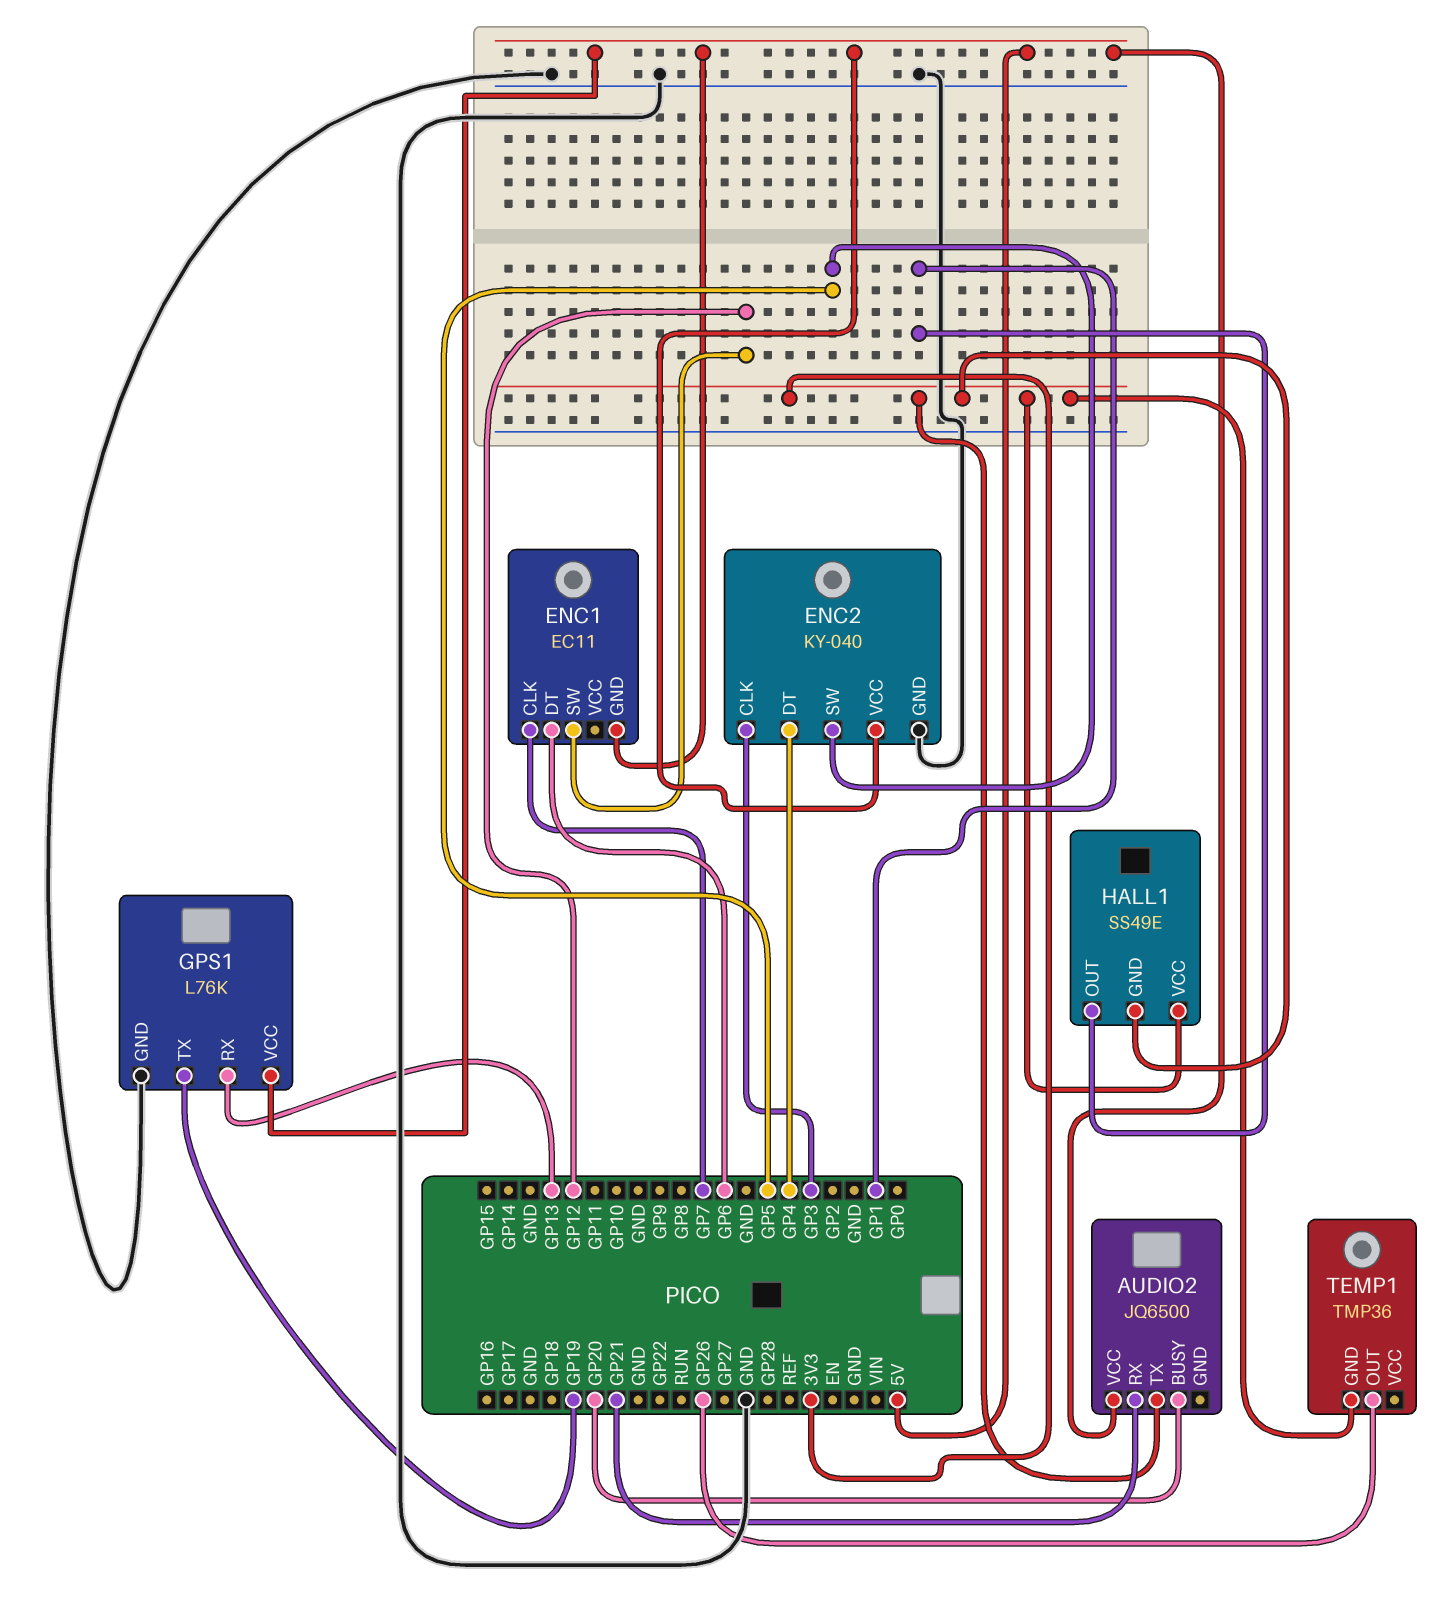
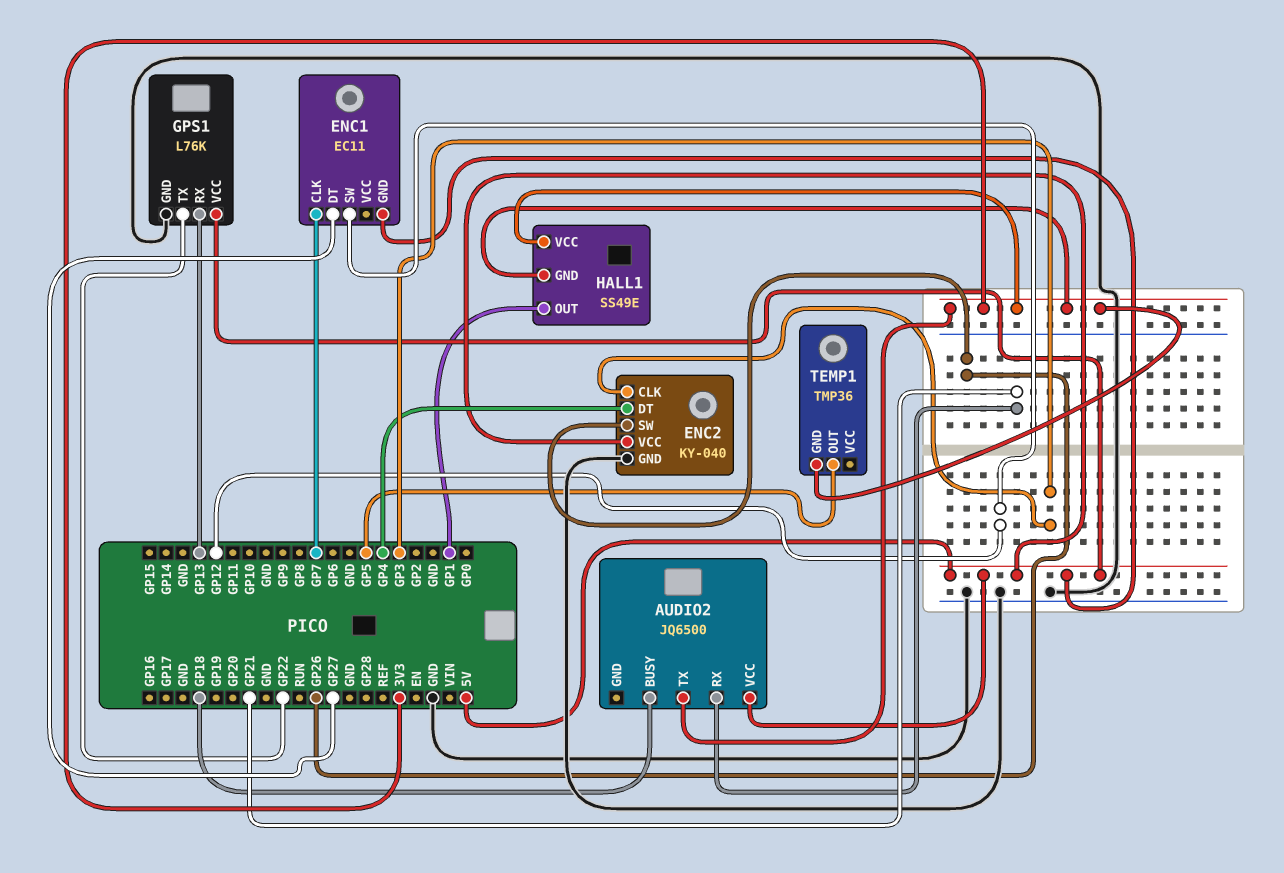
AUDIO2 pin BUSY: GP20 -> GP18
ENC1 pin DT: GP6 -> GP27
ENC2 pin SW: GP5 -> GP26
GPS1 pin TX: GP19 -> GP22
TEMP1 pin OUT: GP26 -> GP5

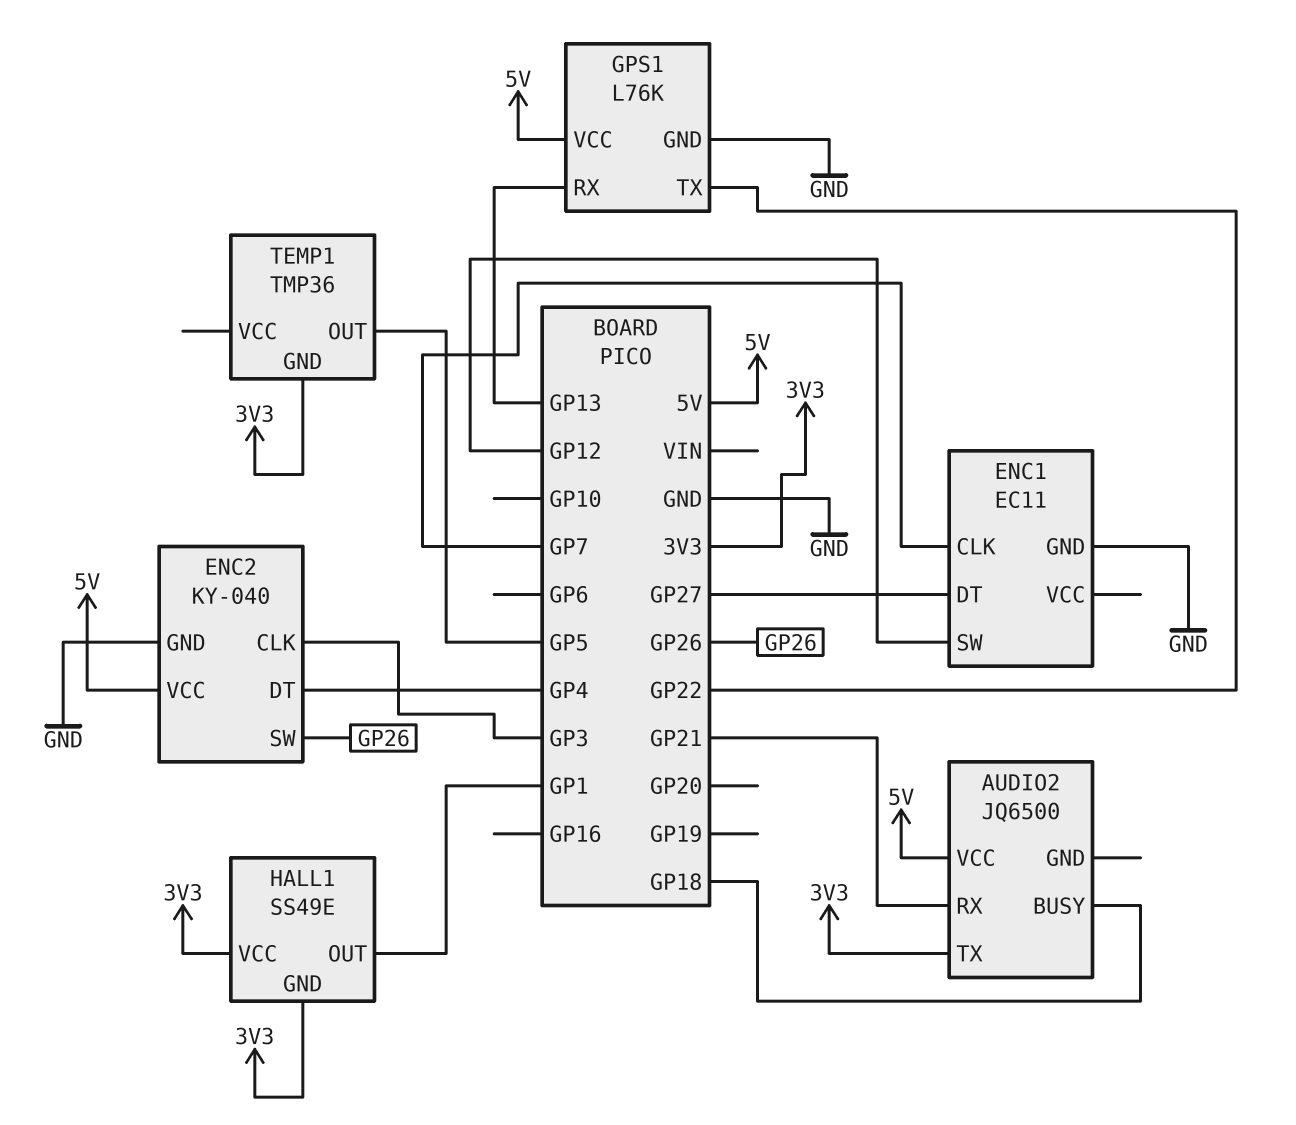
ENC1 pin GND: 5V -> GND

